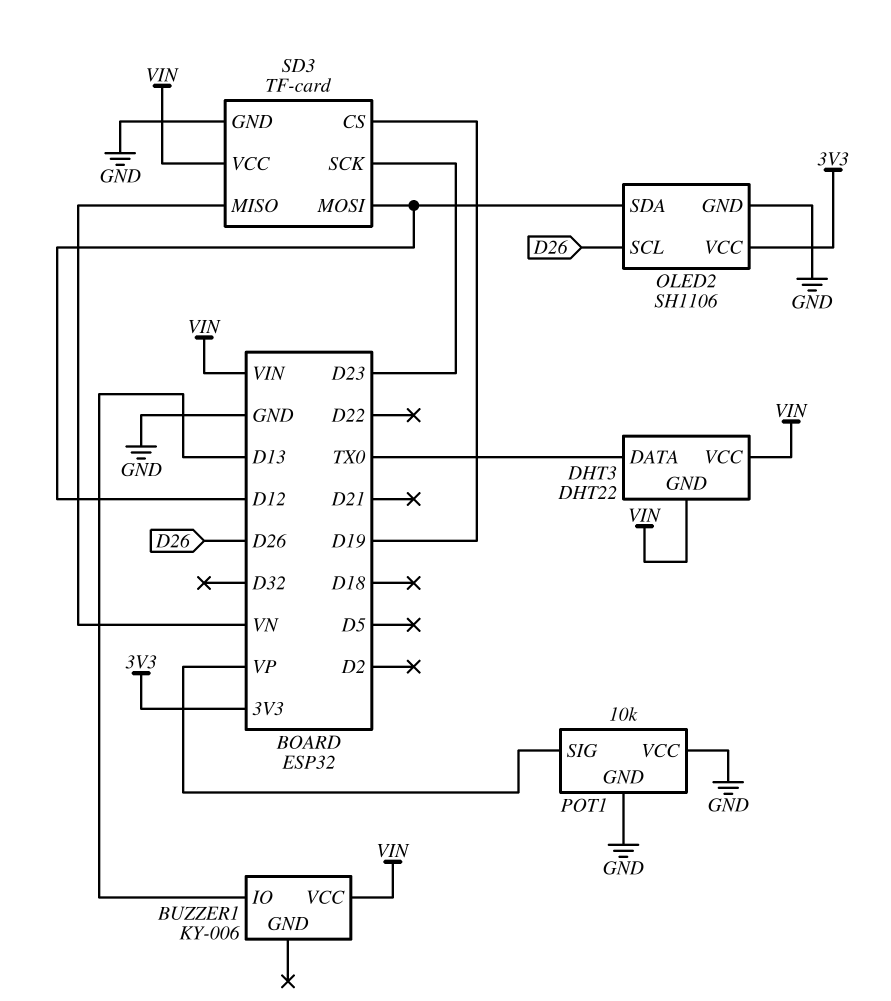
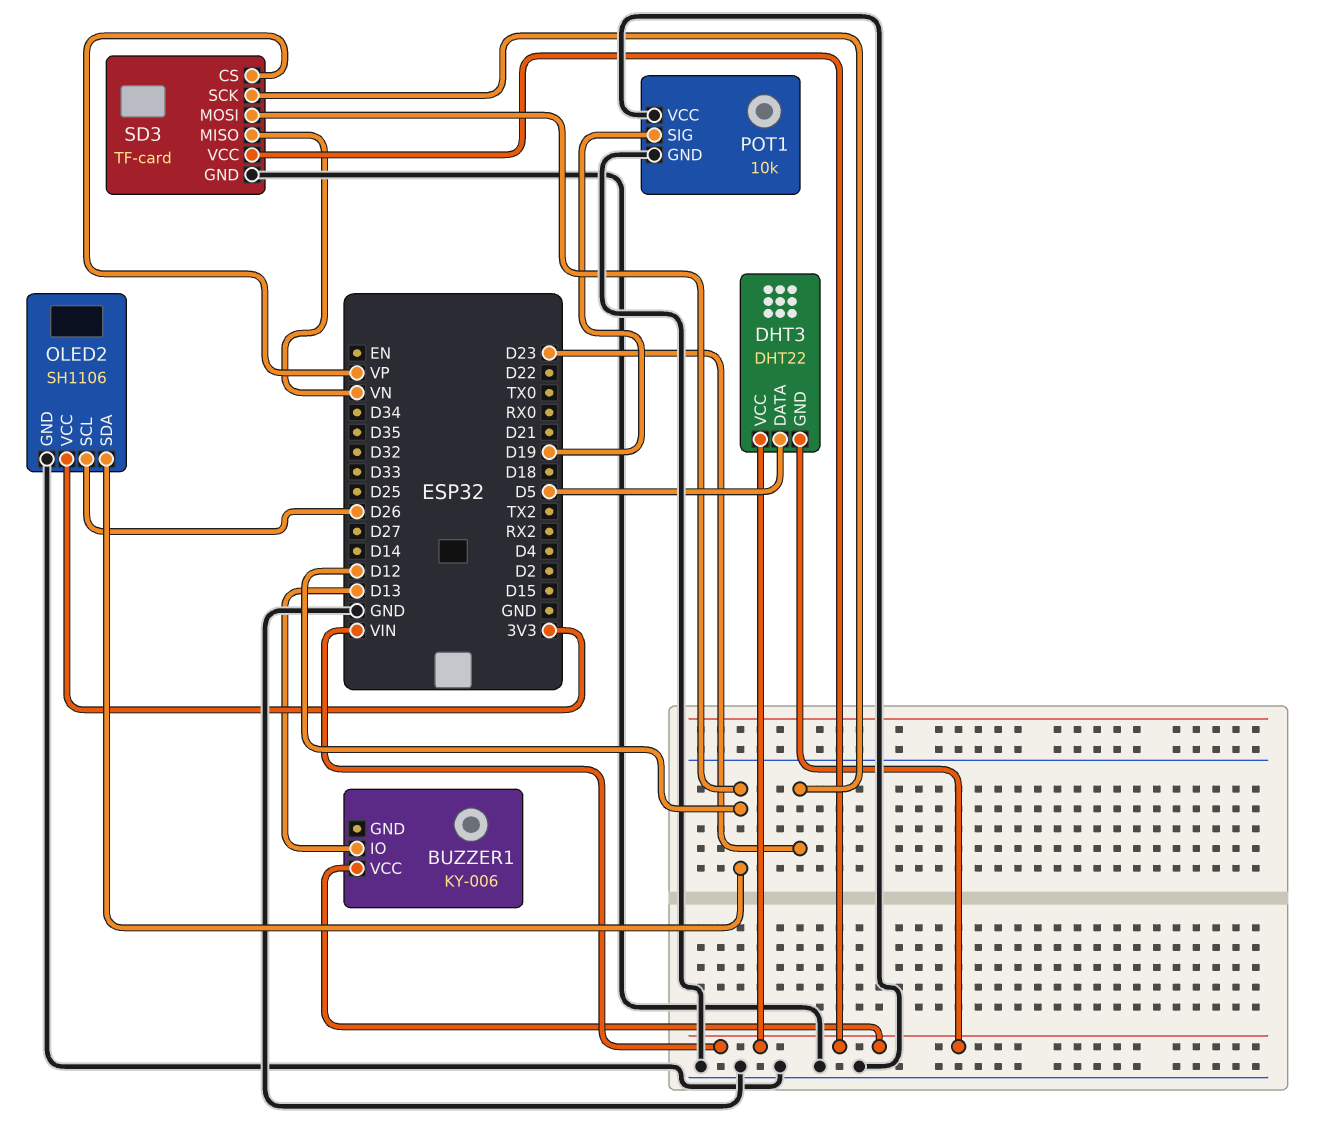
DHT3 pin DATA: TX0 -> D5
POT1 pin SIG: VP -> D19
SD3 pin CS: D19 -> VP

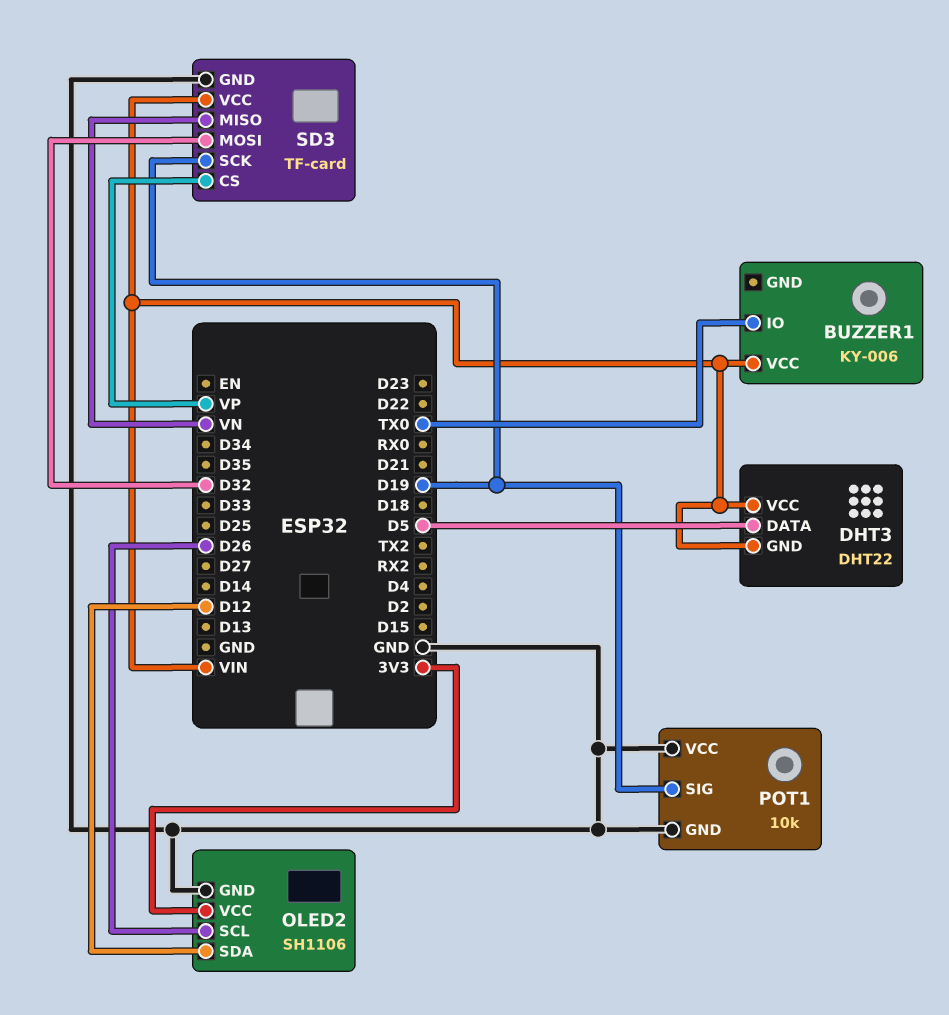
BUZZER1 pin IO: D13 -> TX0
SD3 pin MOSI: D12 -> D32
SD3 pin SCK: D23 -> D19

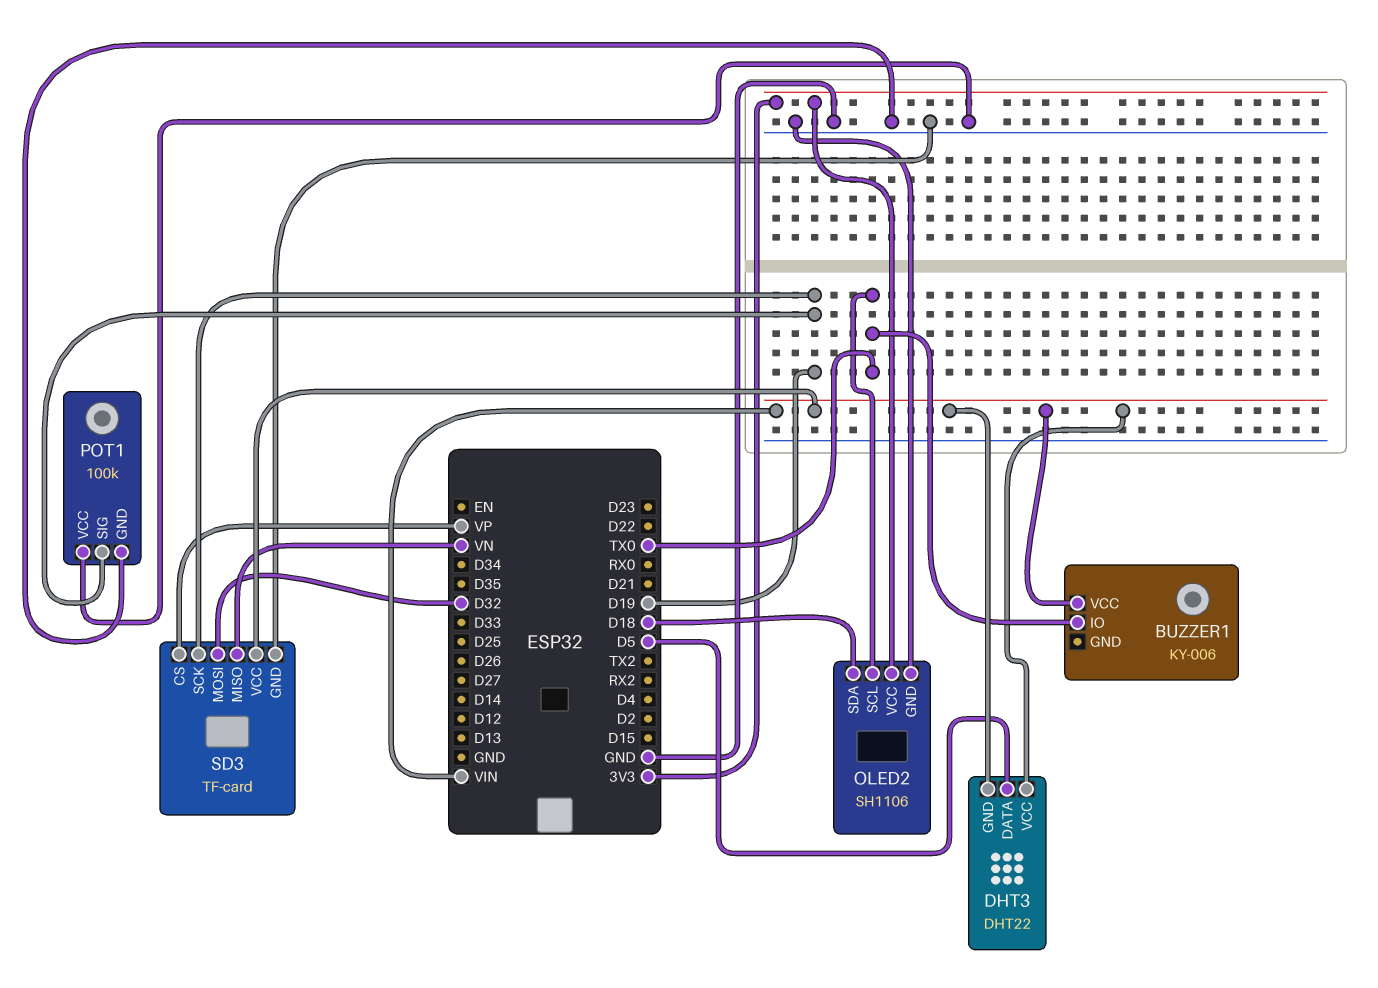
OLED2 pin SCL: D26 -> TX0
OLED2 pin SDA: D12 -> D18
POT1: 10k -> 100k

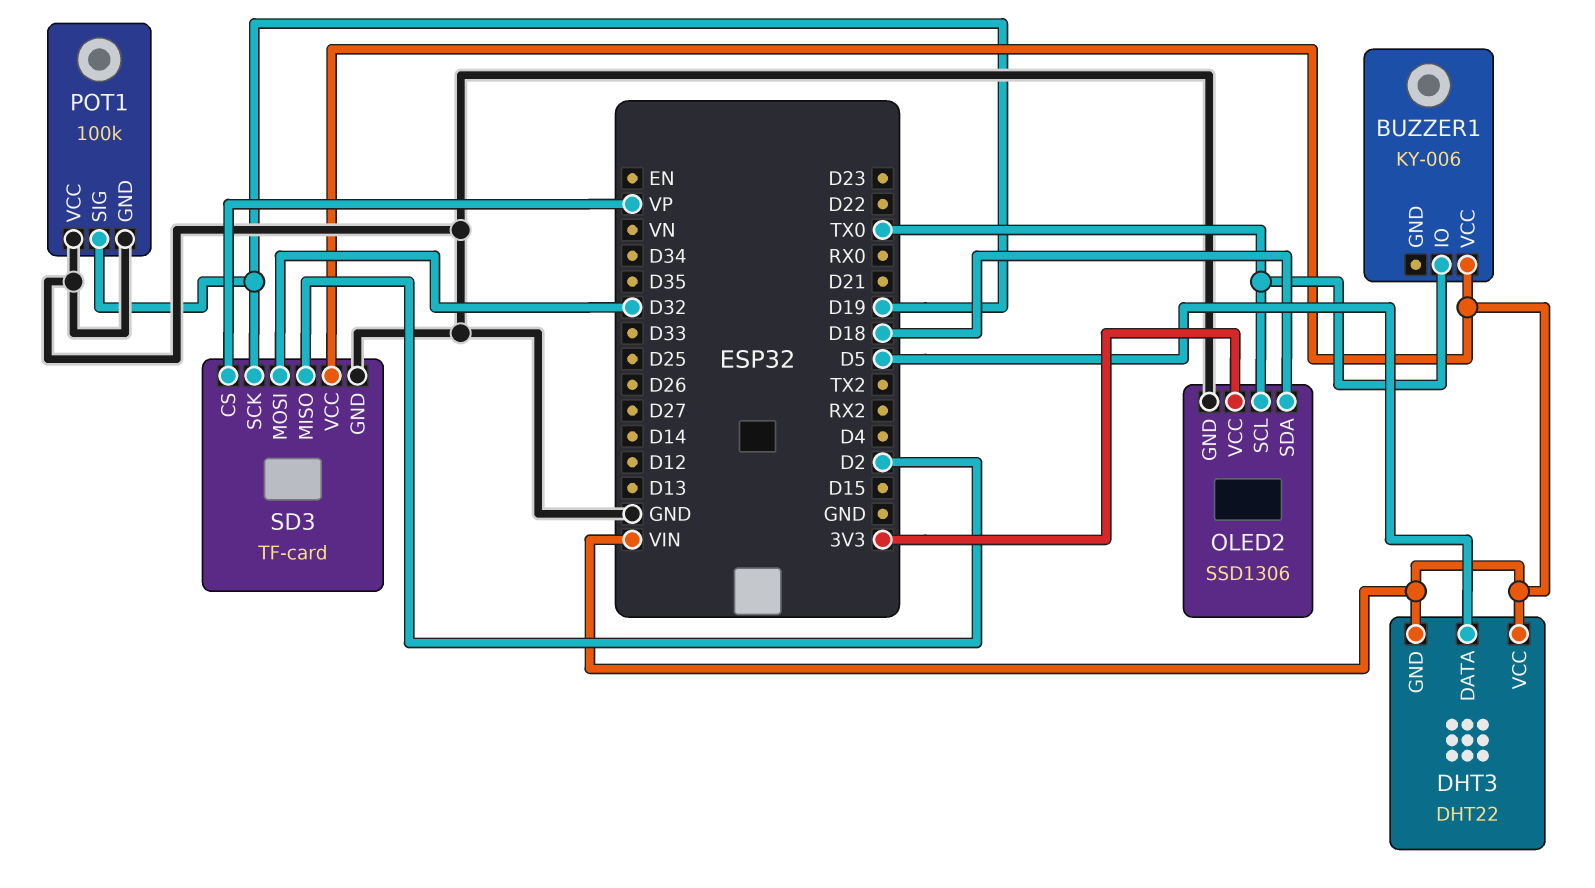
OLED2: SH1106 -> SSD1306
SD3 pin MISO: VN -> D2

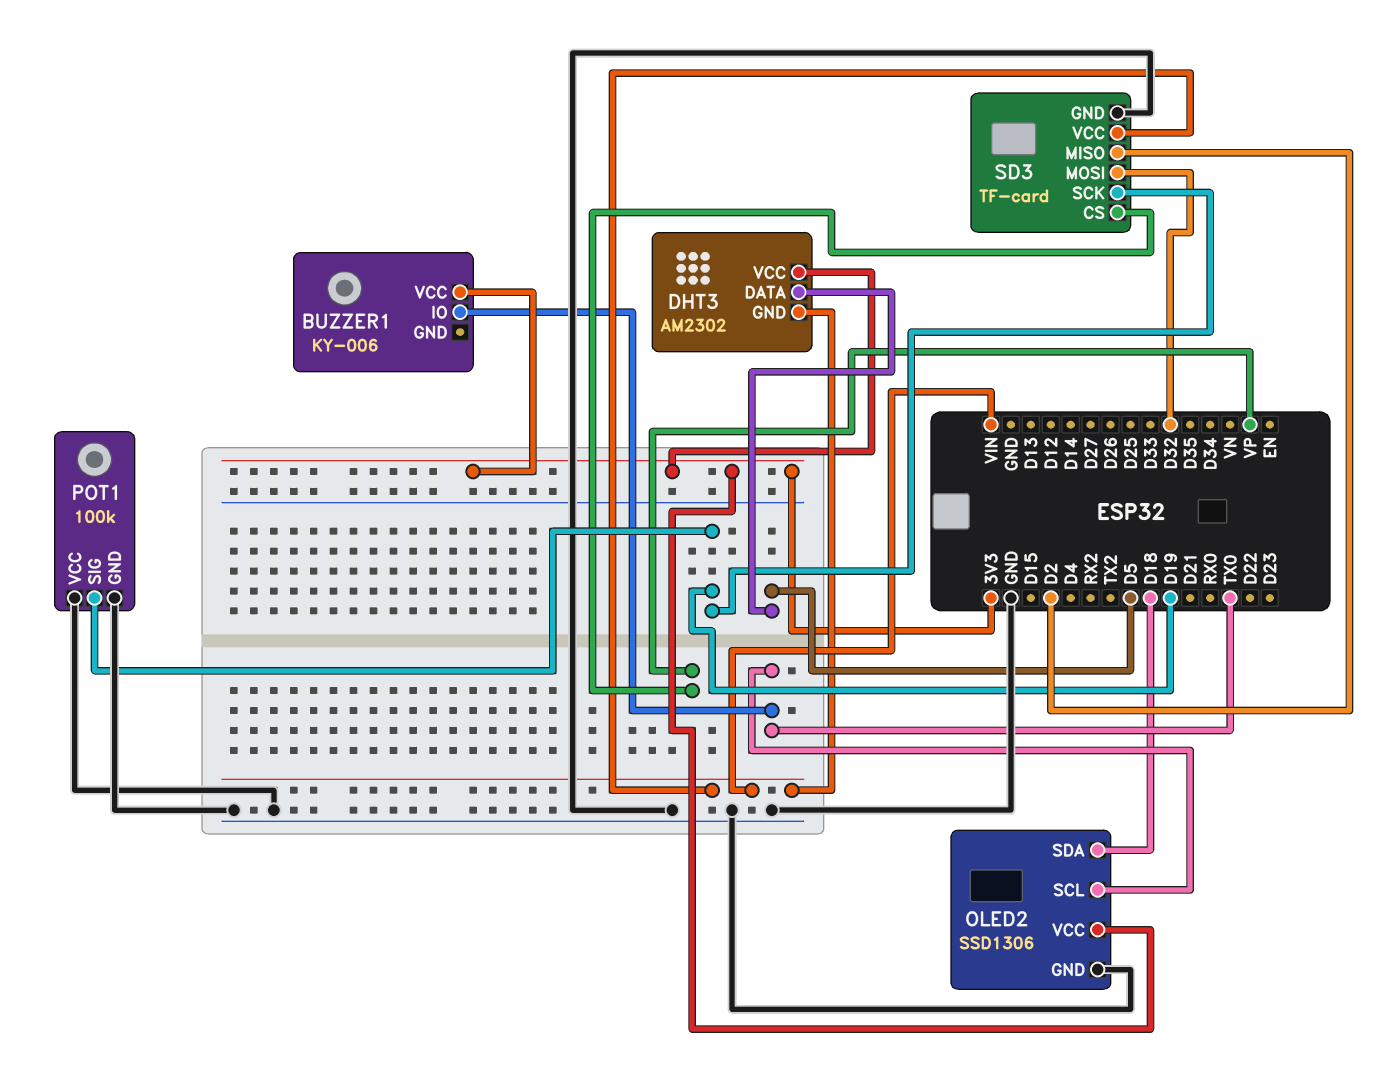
BUZZER1 pin VCC: VIN -> 3V3
DHT3: DHT22 -> AM2302
DHT3 pin VCC: VIN -> 3V3

